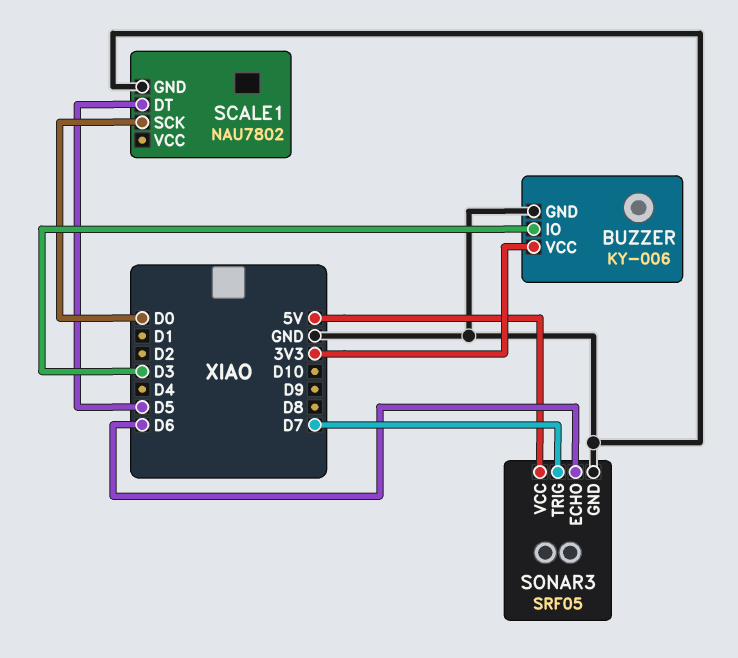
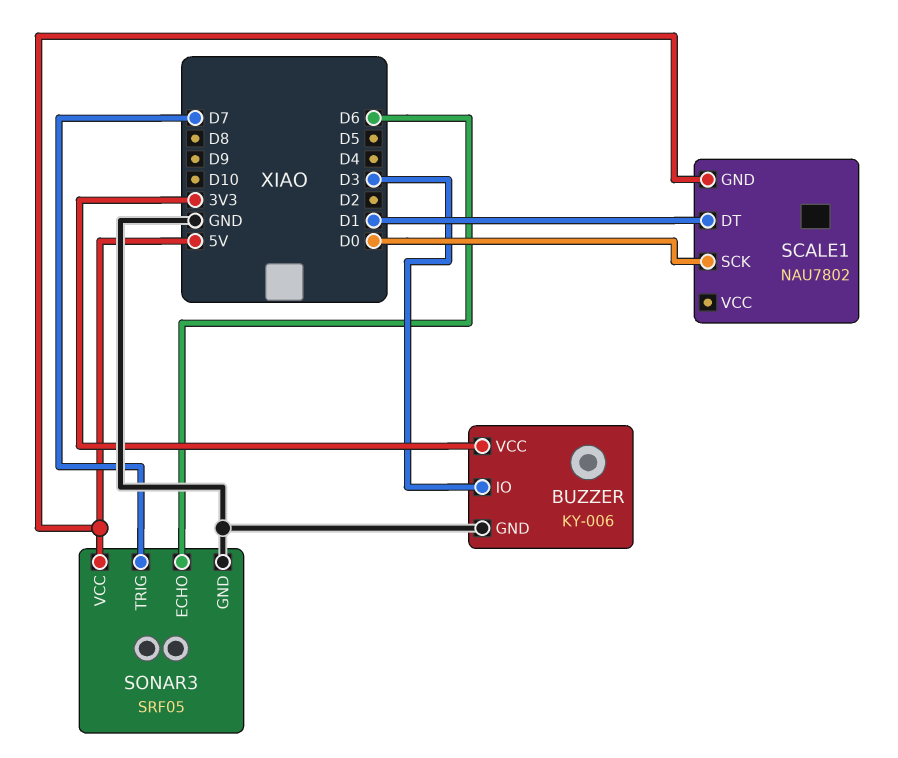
SCALE1 pin DT: D5 -> D1
SCALE1 pin GND: GND -> 5V

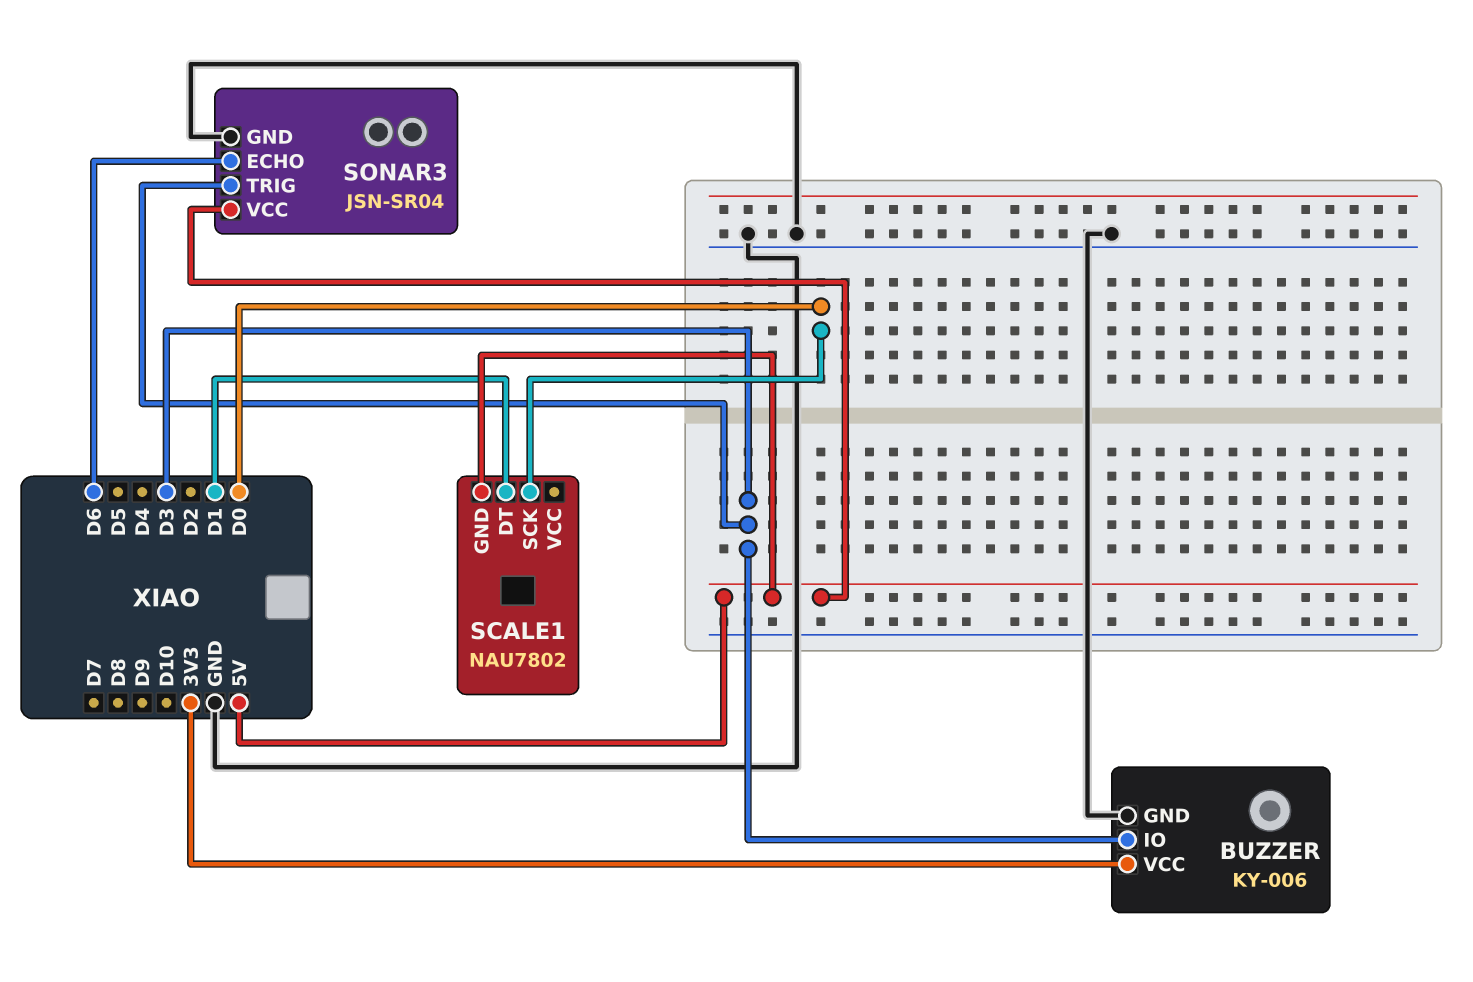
SONAR3: SRF05 -> JSN-SR04
SONAR3 pin TRIG: D7 -> D3

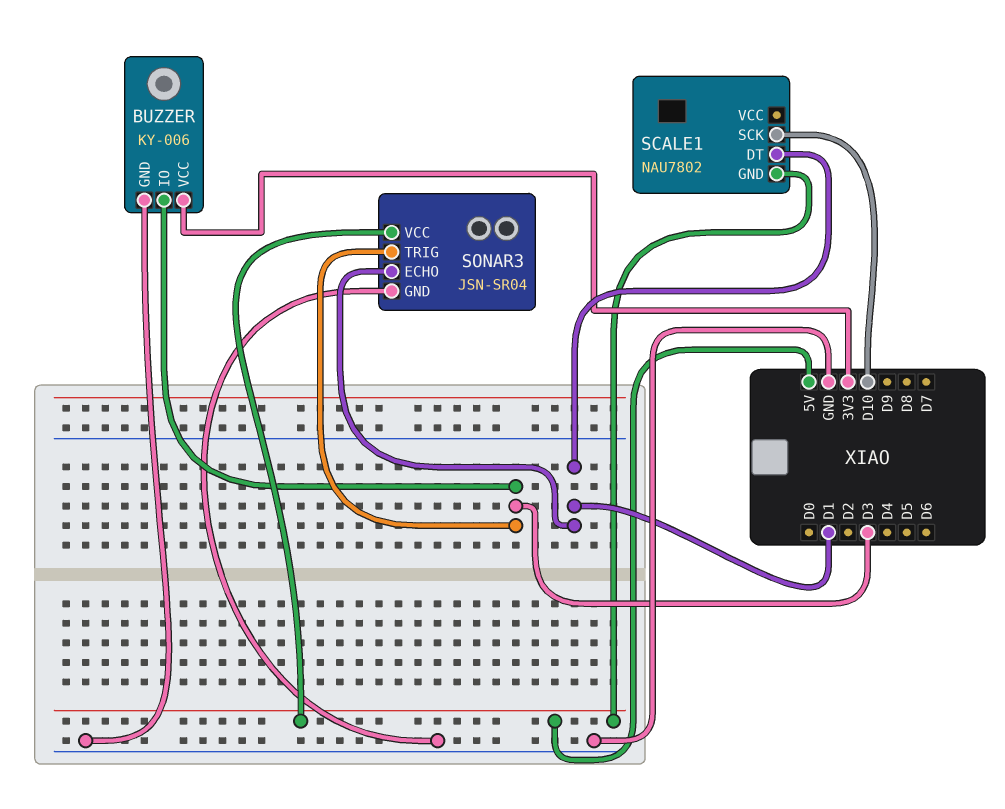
SCALE1 pin SCK: D0 -> D10
SONAR3 pin ECHO: D6 -> D1

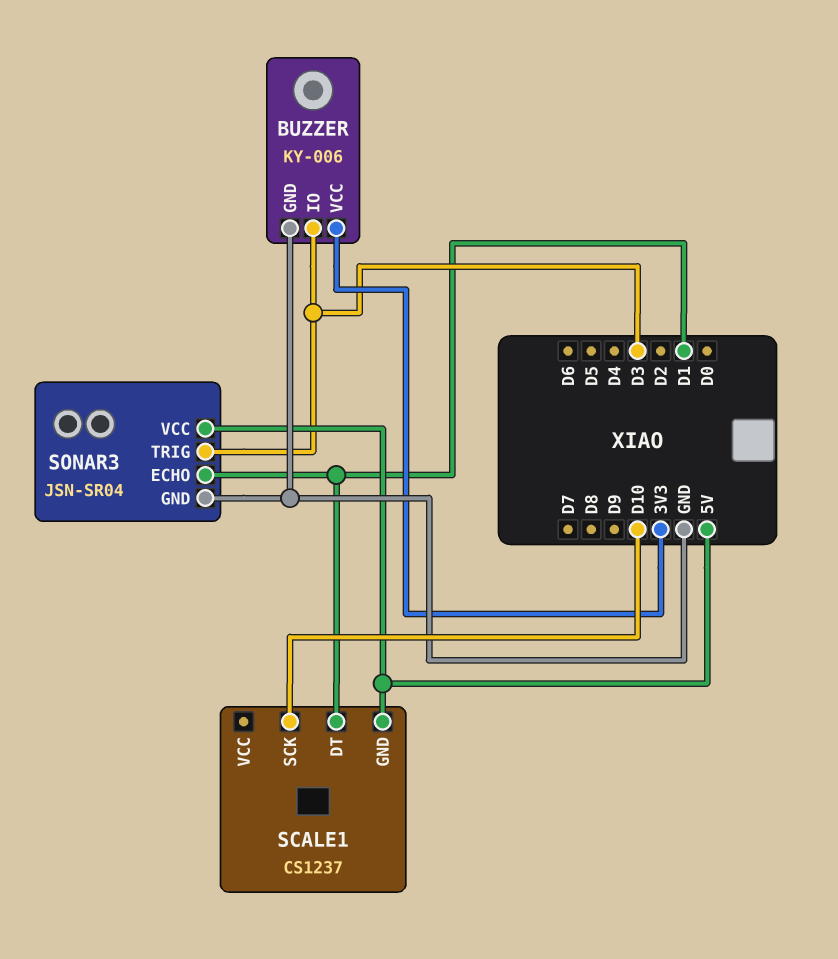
SCALE1: NAU7802 -> CS1237

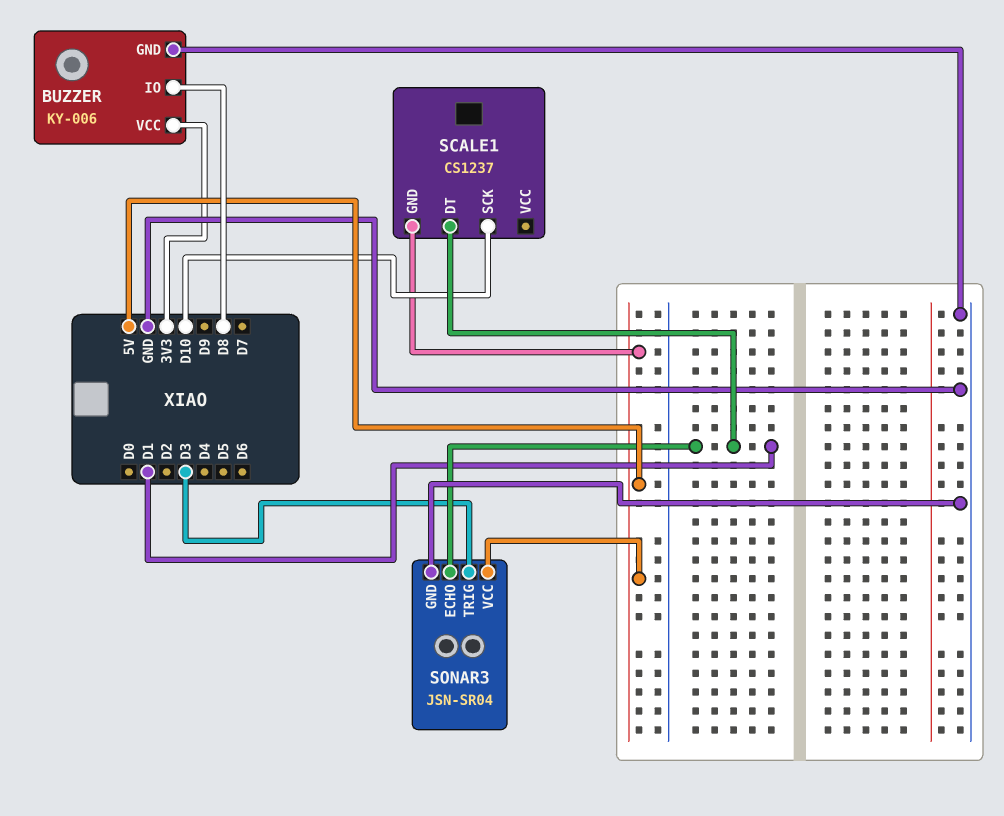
BUZZER pin IO: D3 -> D8

